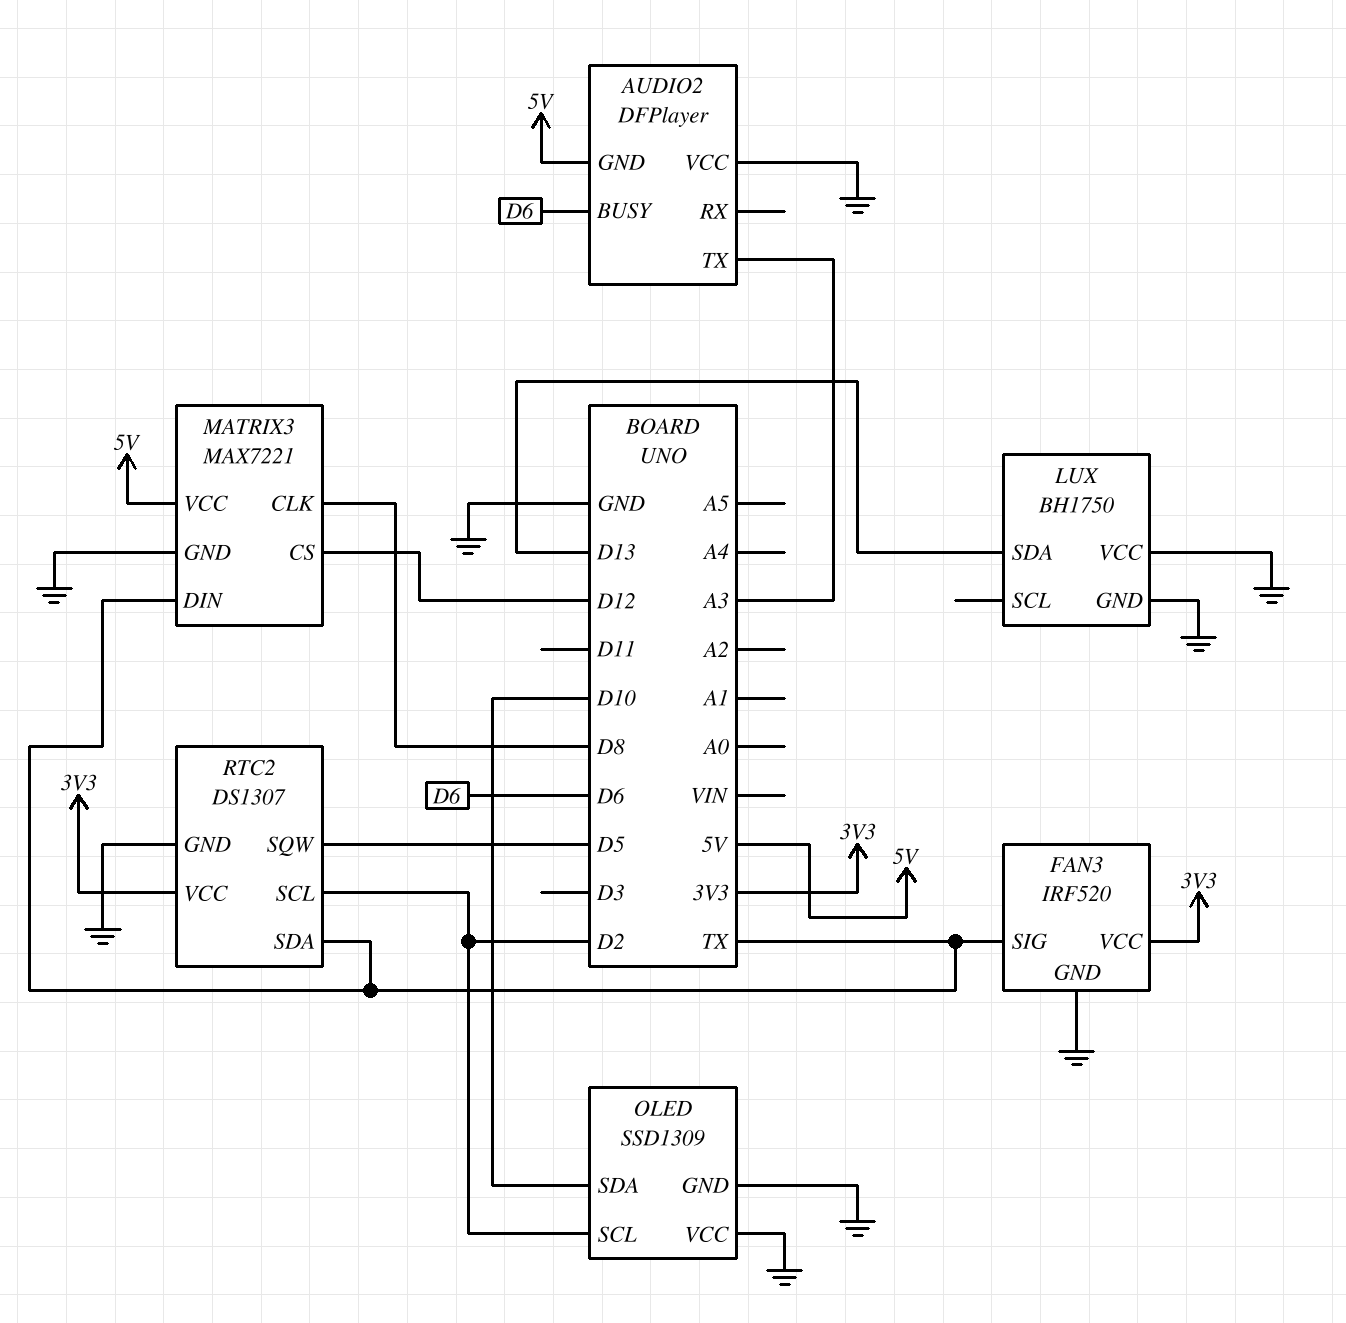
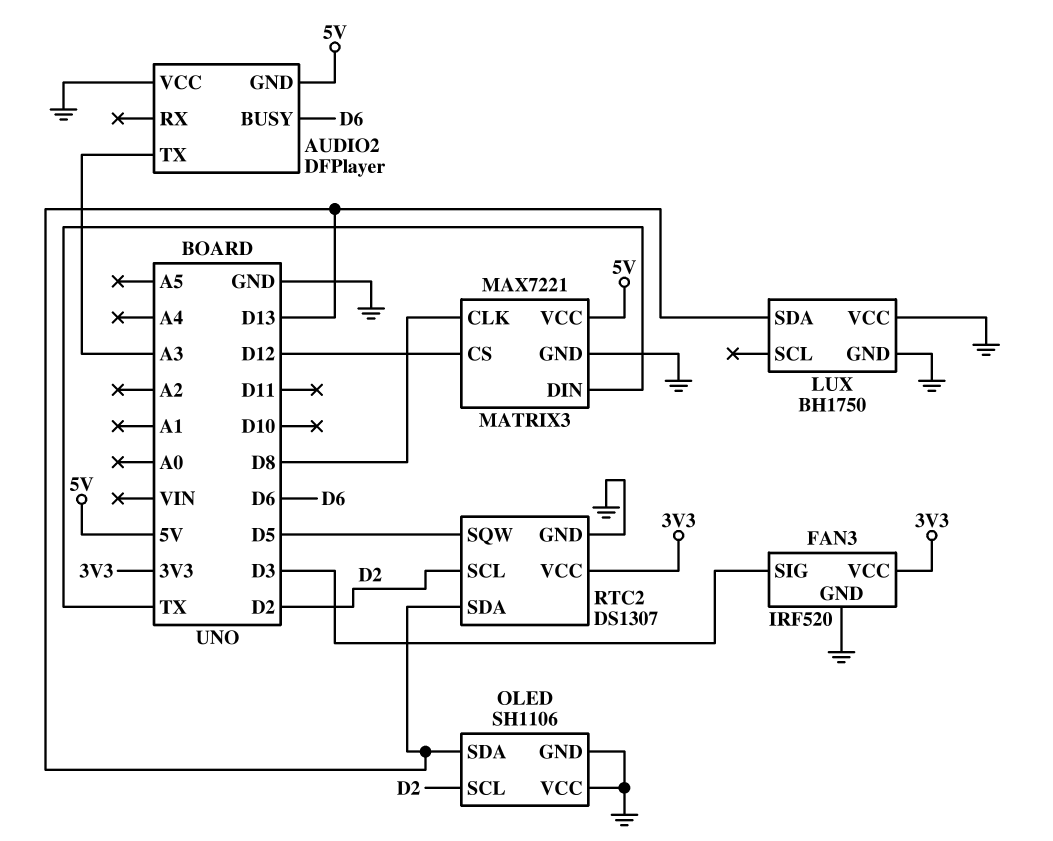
FAN3 pin SIG: TX -> D3
OLED: SSD1309 -> SH1106
OLED pin SDA: D10 -> D13
RTC2 pin SDA: TX -> D13

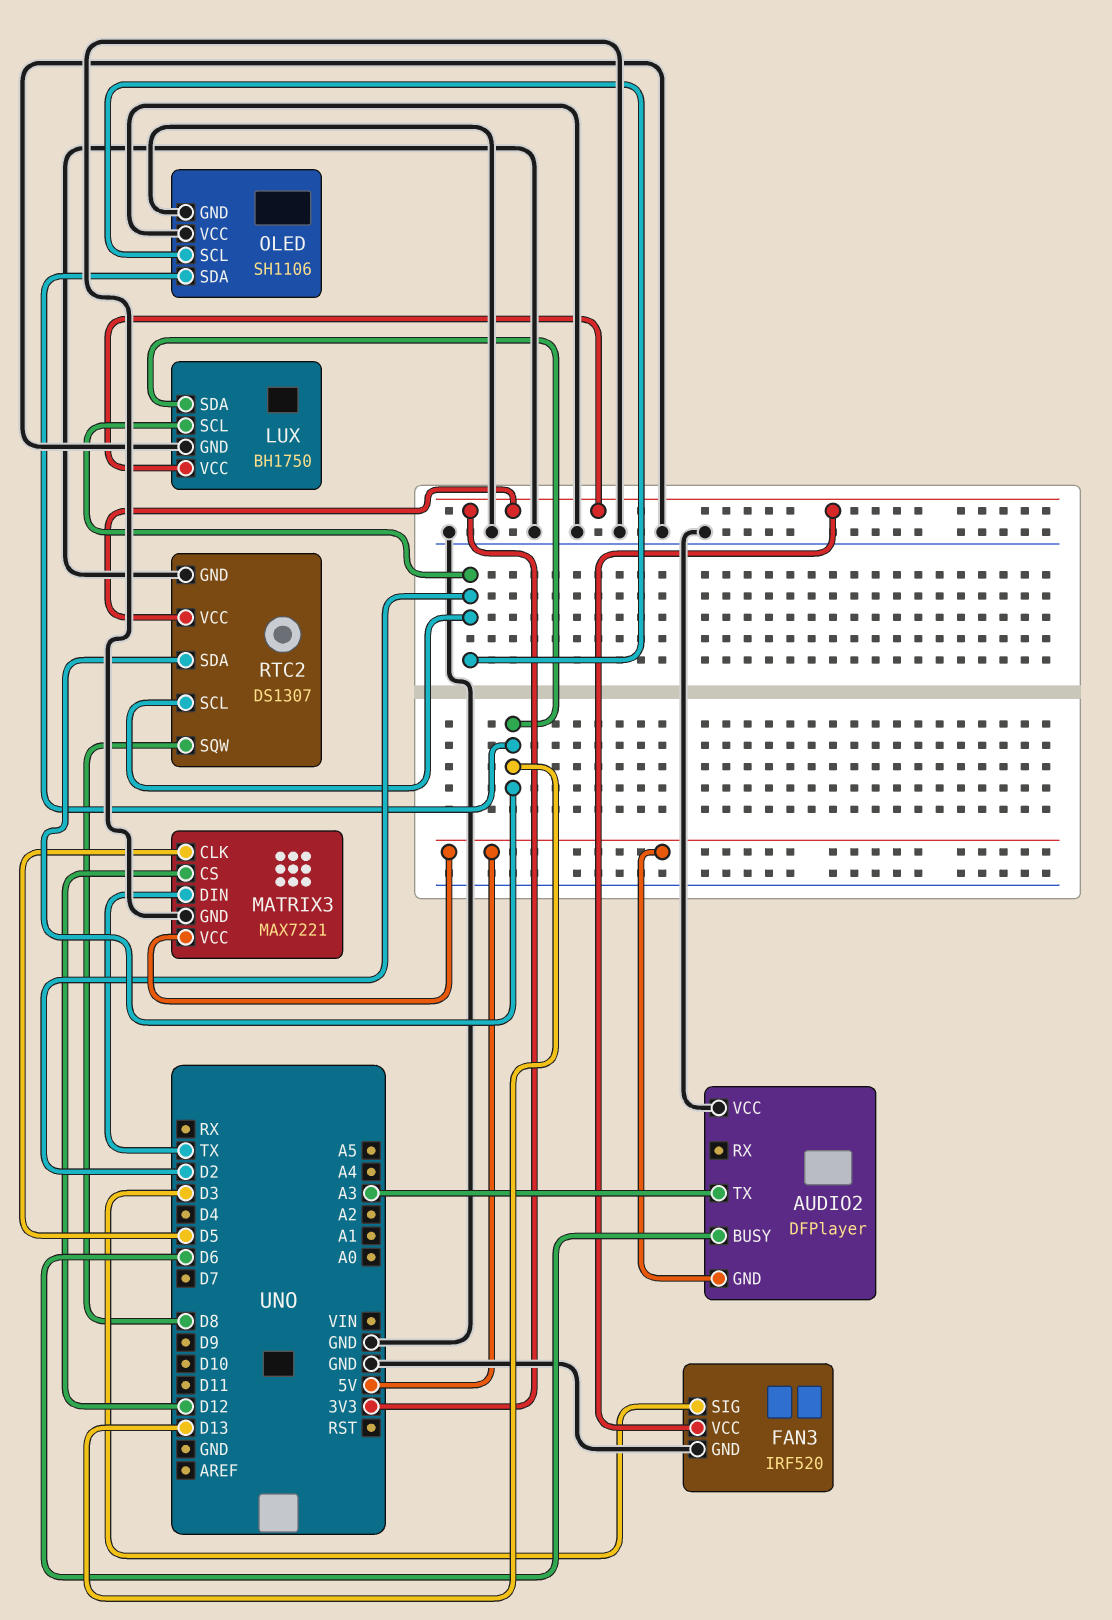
LUX pin SCL: none -> D2
LUX pin VCC: GND -> 3V3
MATRIX3 pin CLK: D8 -> D5
RTC2 pin SQW: D5 -> D8

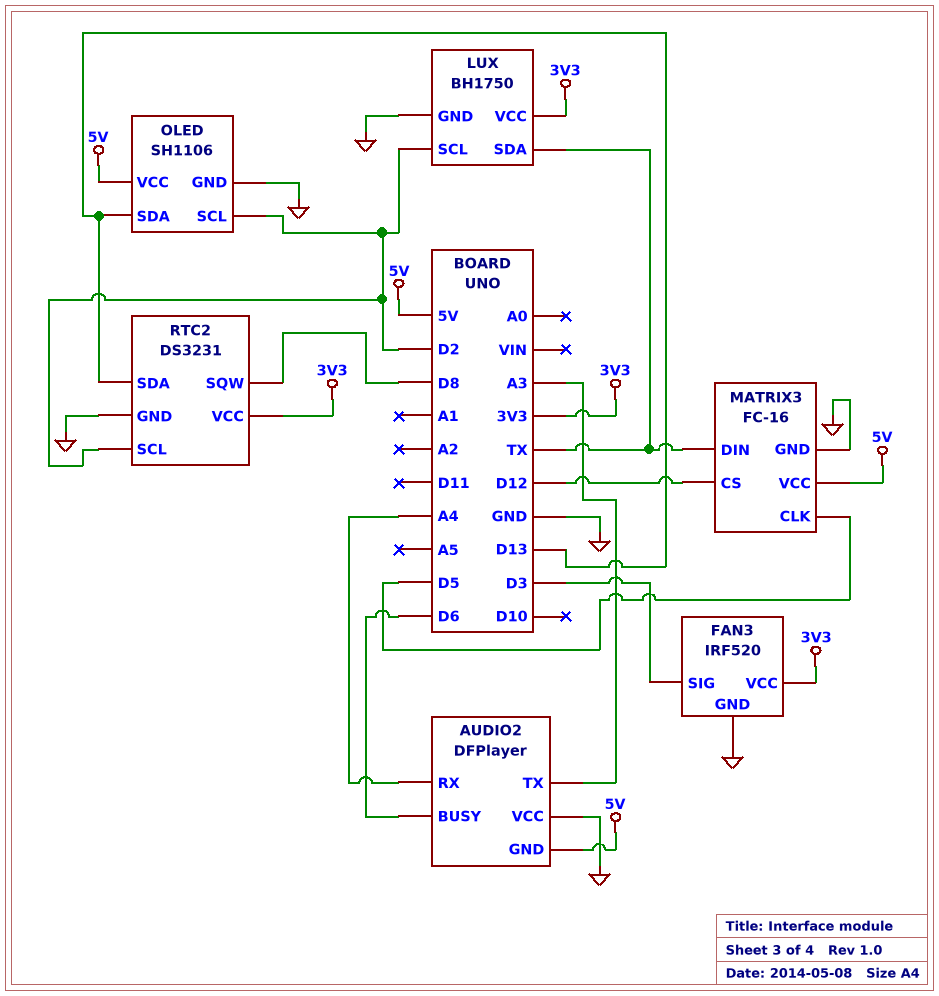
AUDIO2 pin RX: none -> A4
LUX pin SDA: D13 -> TX
MATRIX3: MAX7221 -> FC-16
OLED pin VCC: GND -> 5V
RTC2: DS1307 -> DS3231

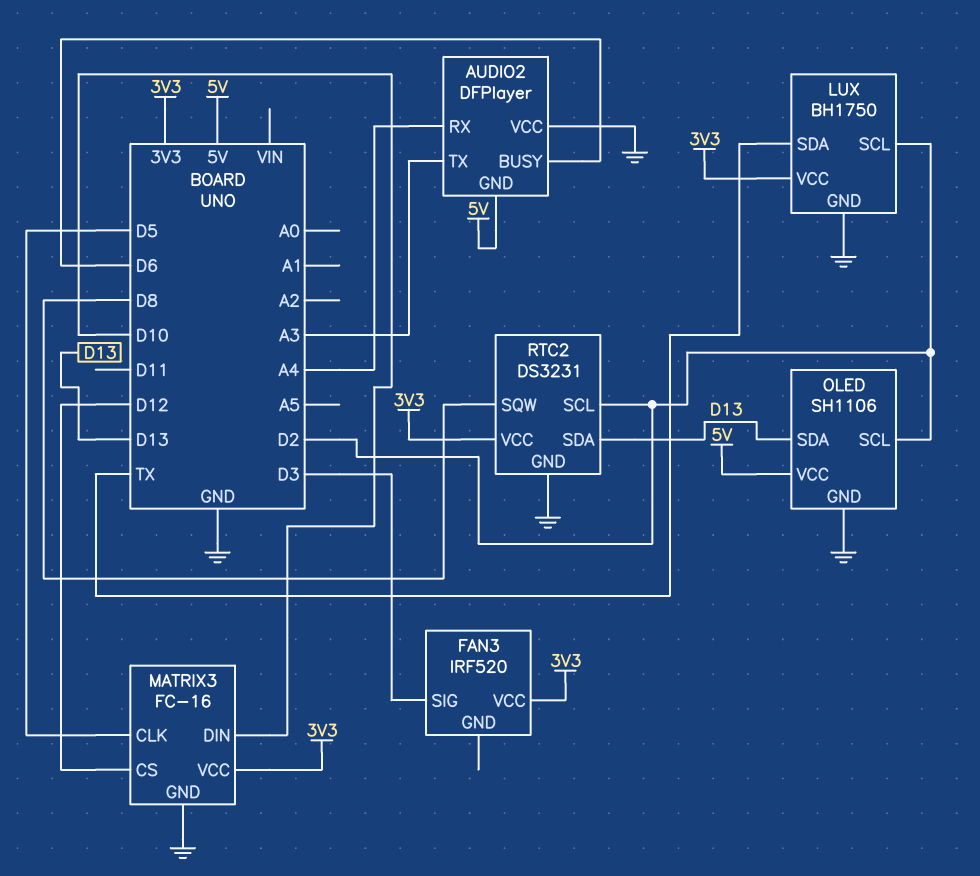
FAN3 pin GND: GND -> none
MATRIX3 pin DIN: TX -> D10
MATRIX3 pin VCC: 5V -> 3V3

